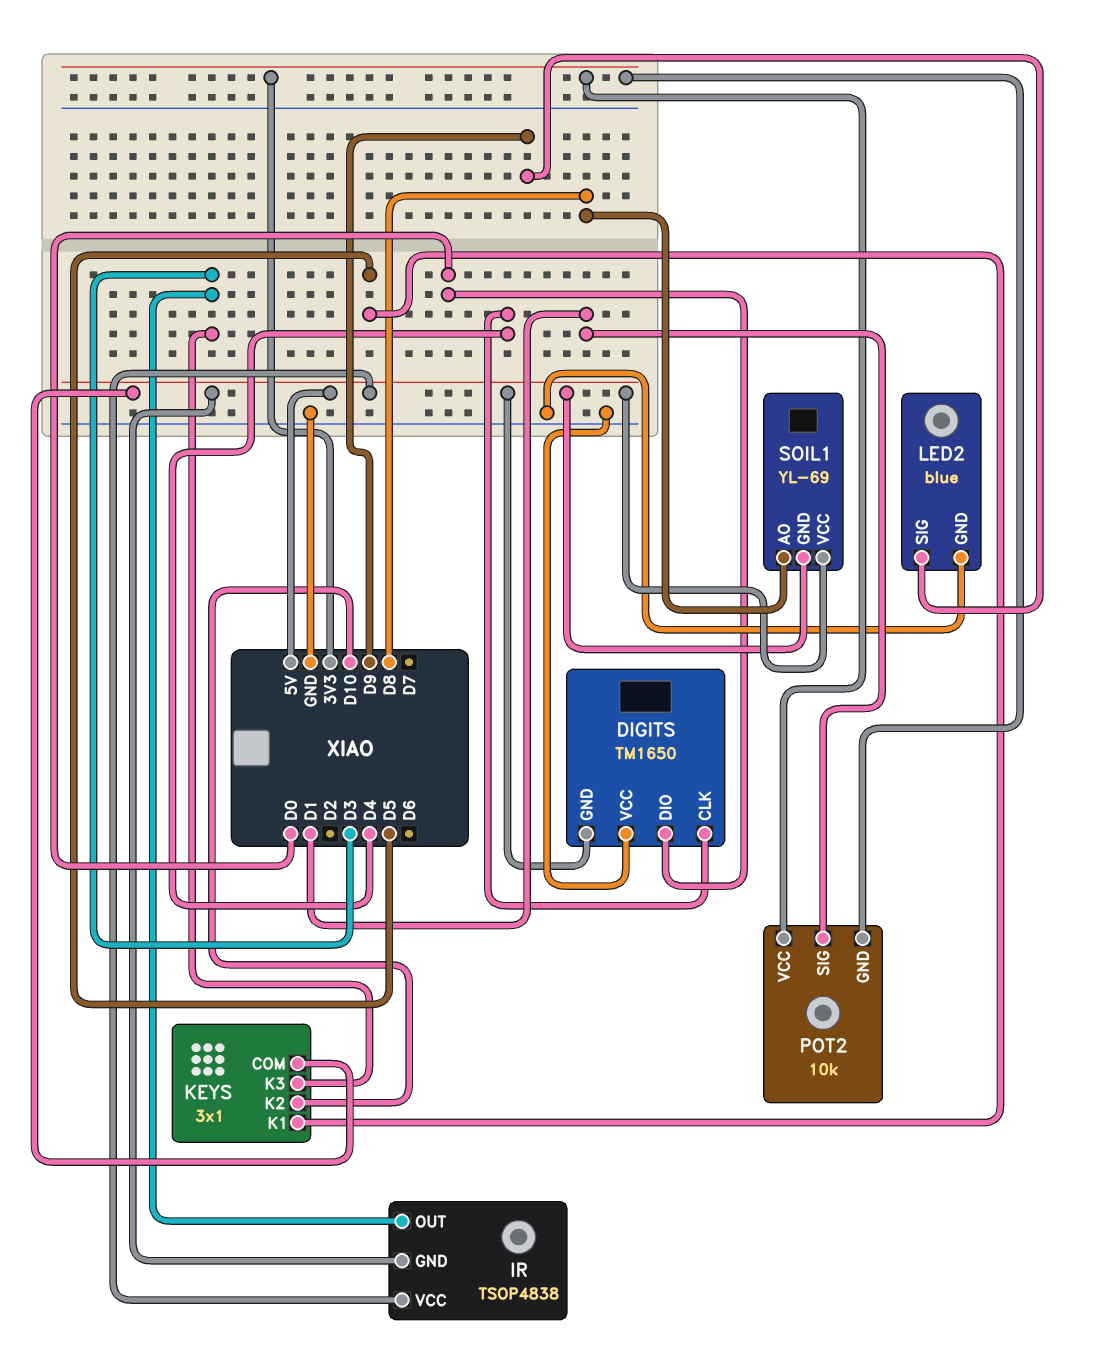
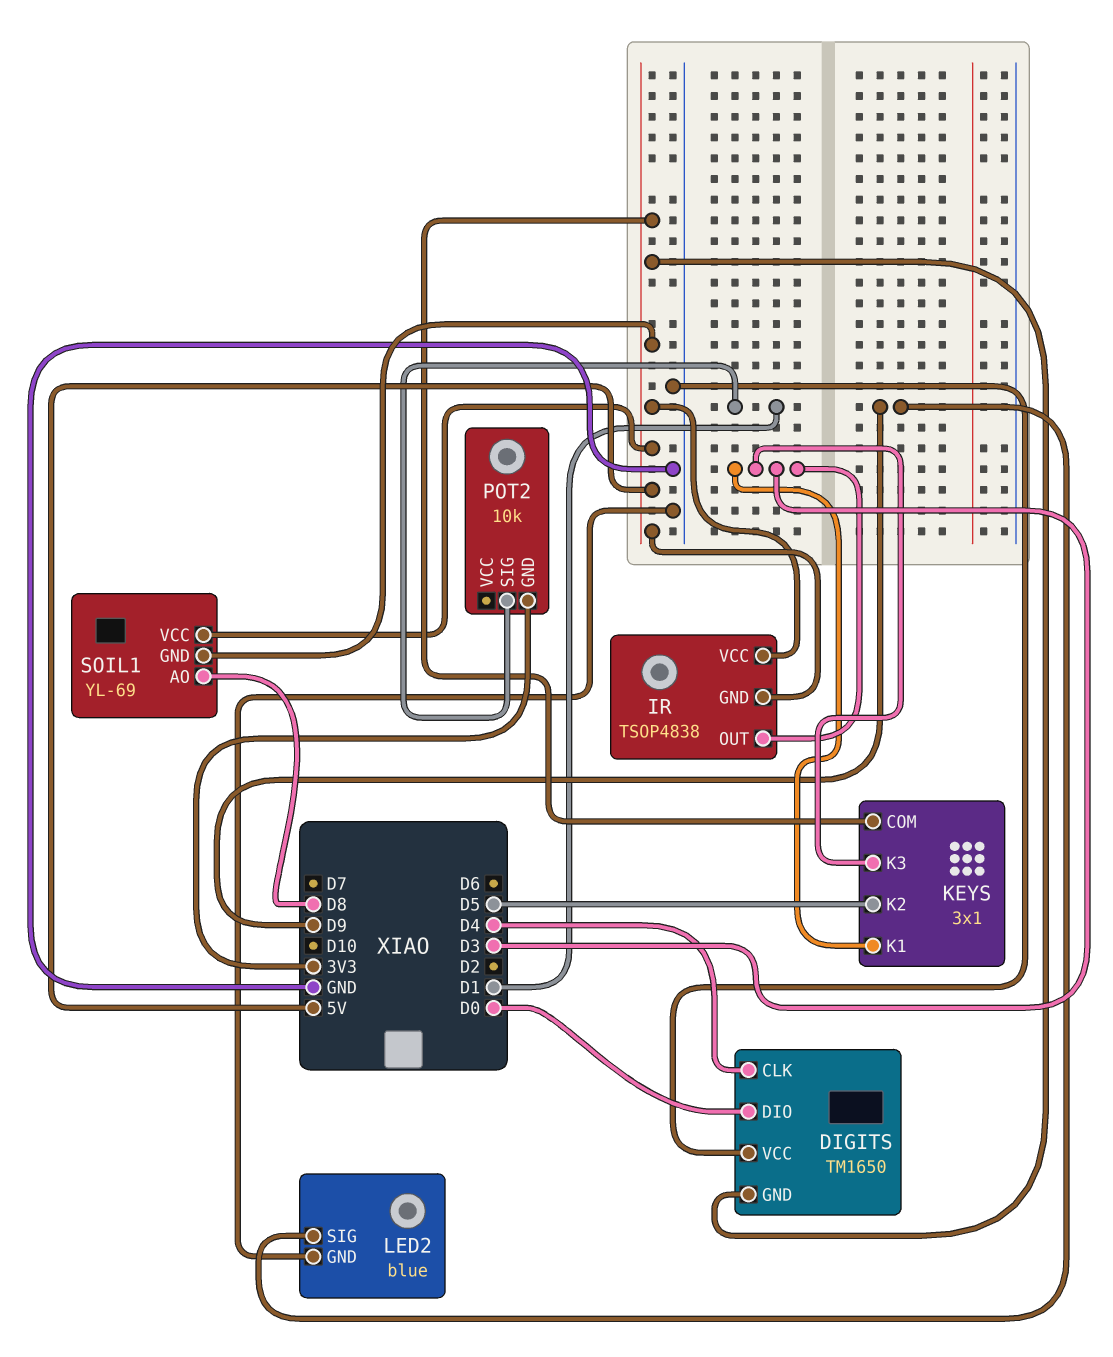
KEYS pin K1: D5 -> D3
KEYS pin K2: D10 -> D5
POT2 pin VCC: 3V3 -> none

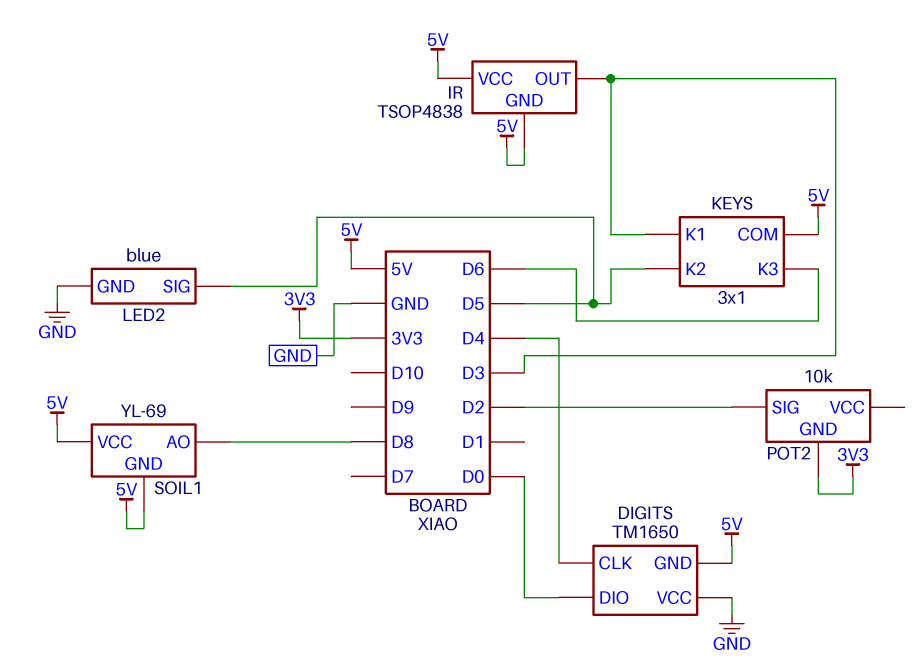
KEYS pin K3: D3 -> D6
LED2 pin SIG: D9 -> D5
POT2 pin SIG: D1 -> D2

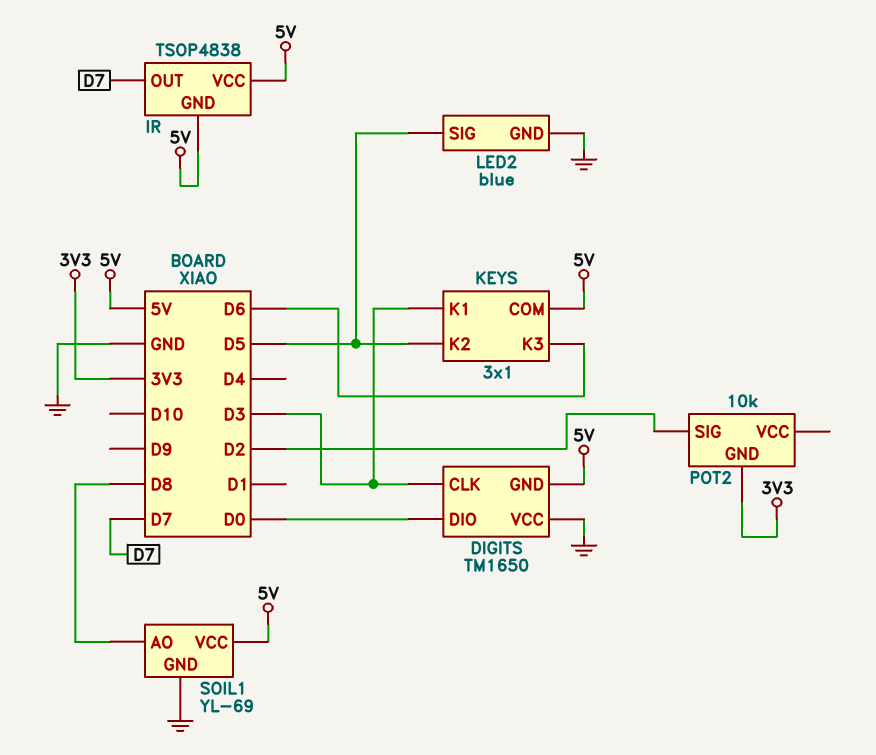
DIGITS pin CLK: D4 -> D3
IR pin OUT: D3 -> D7
SOIL1 pin GND: 5V -> GND

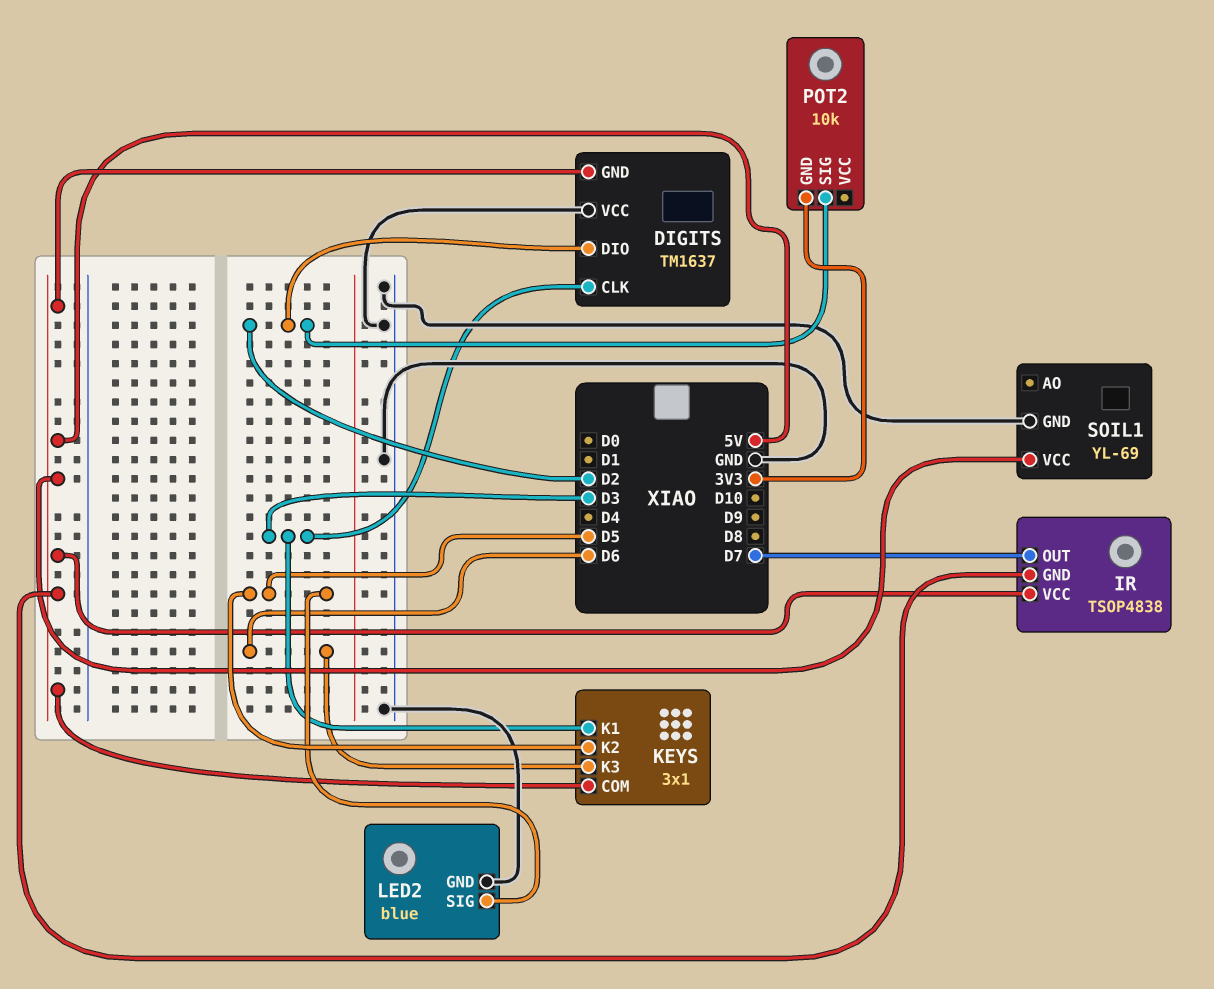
DIGITS: TM1650 -> TM1637
DIGITS pin DIO: D0 -> D2
SOIL1 pin AO: D8 -> none

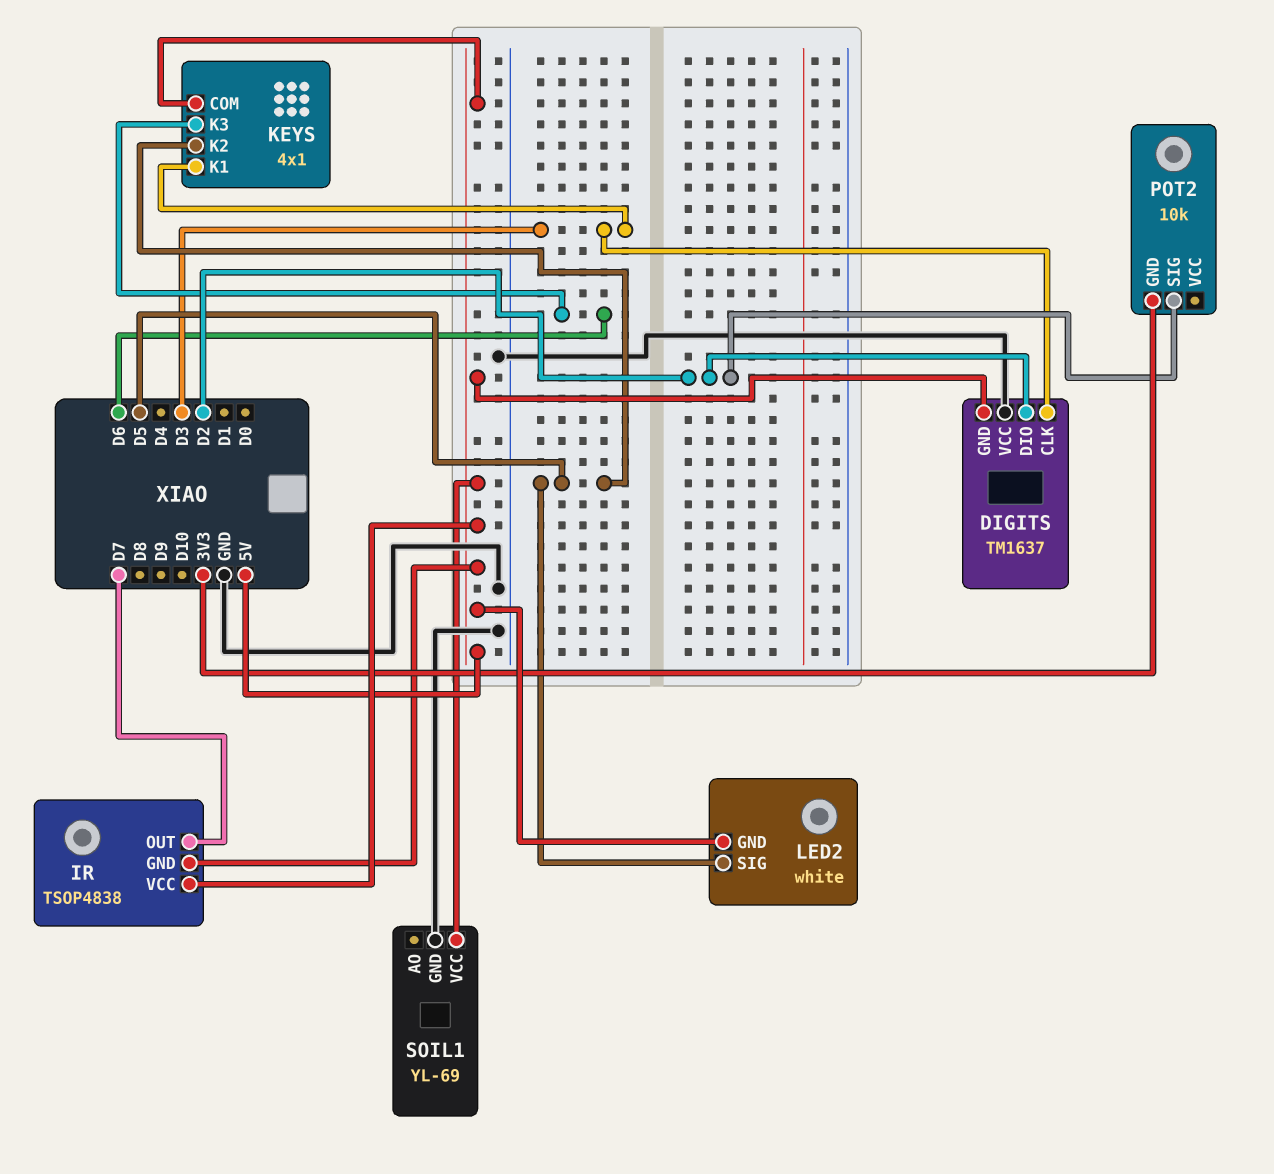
KEYS: 3x1 -> 4x1
LED2: blue -> white
LED2 pin GND: GND -> 5V

